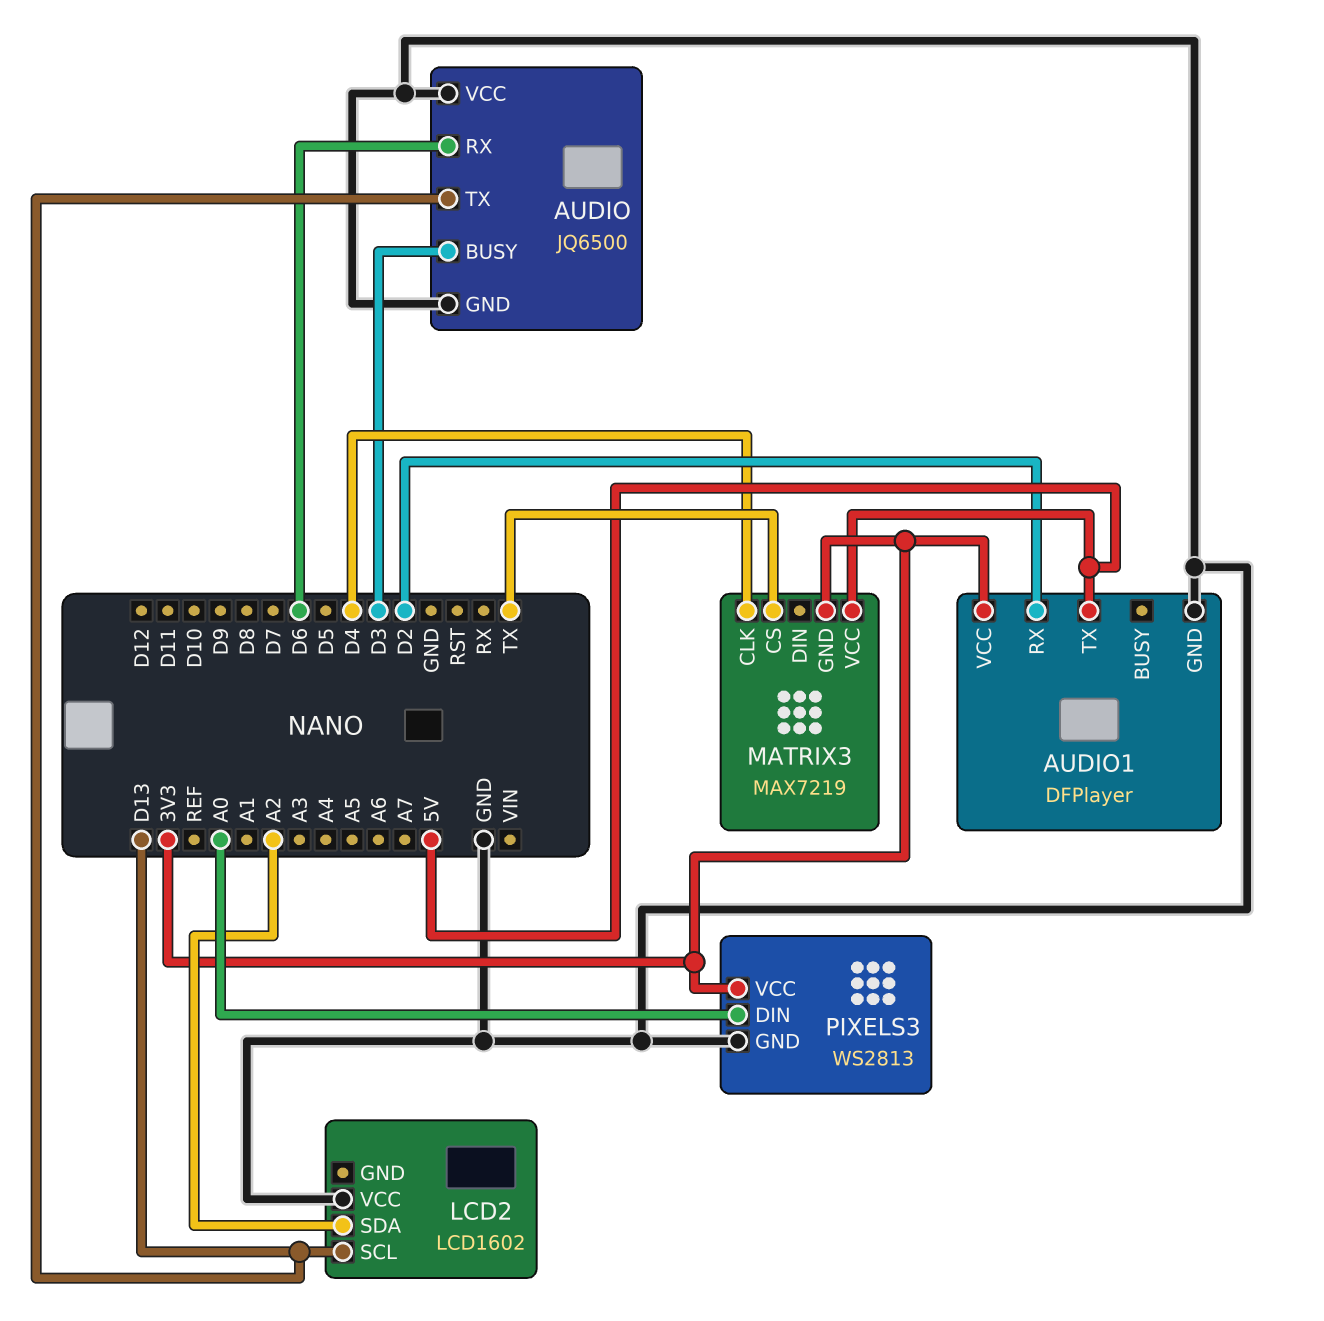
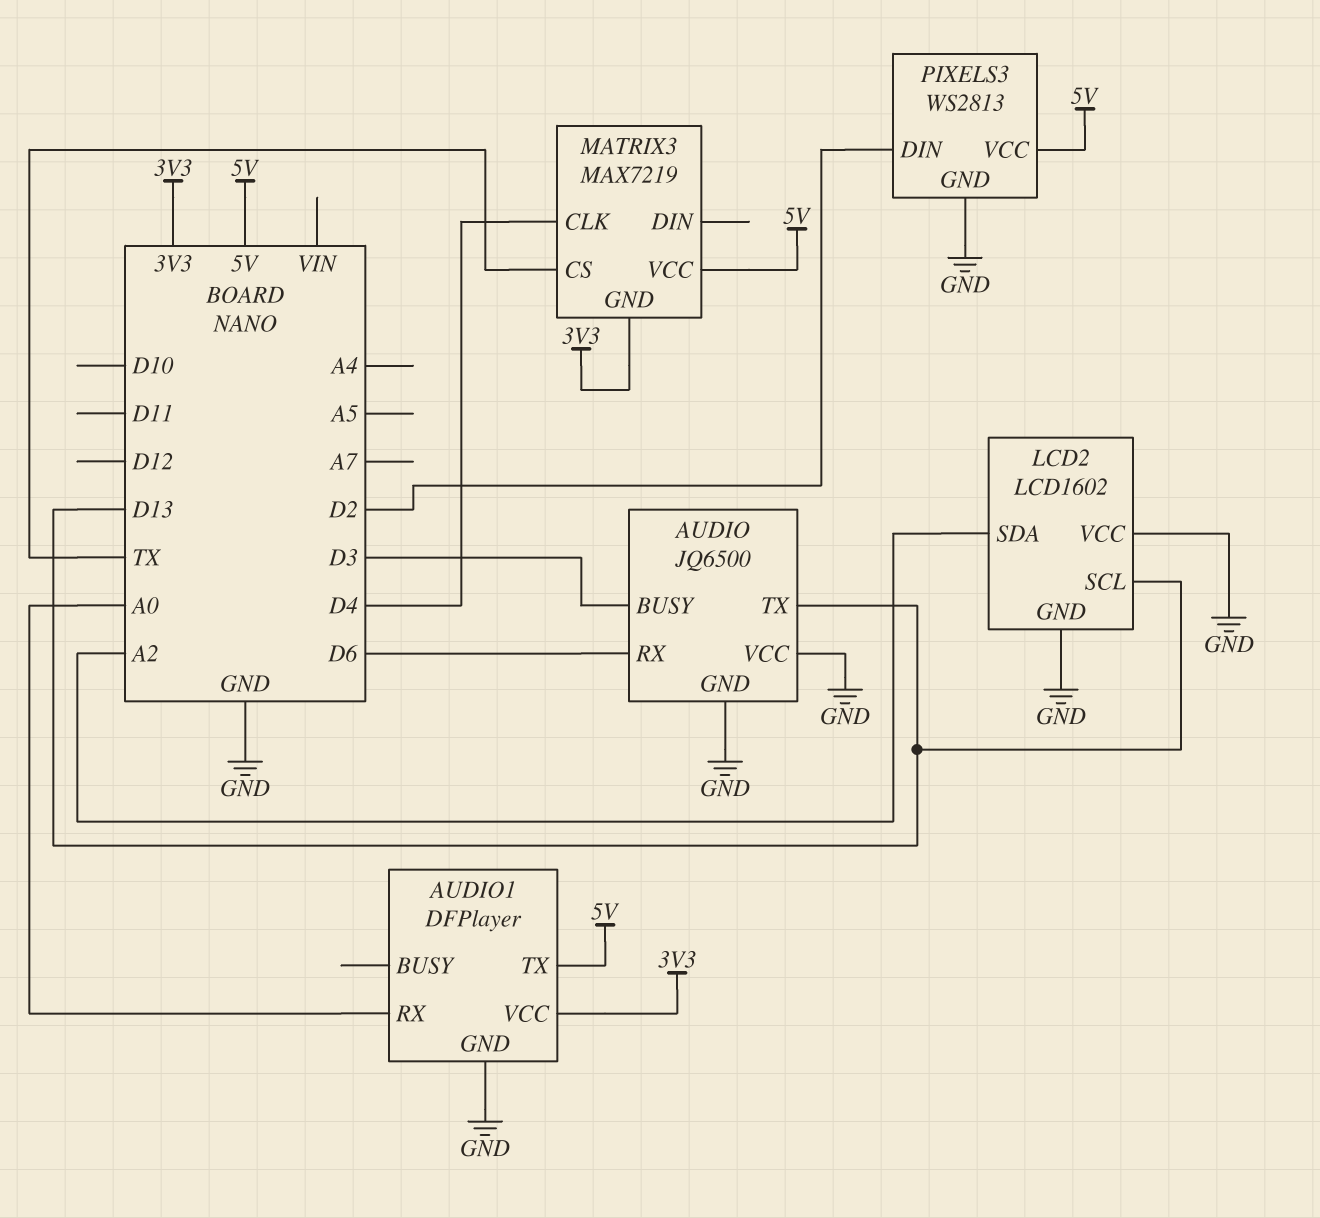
AUDIO1 pin RX: D2 -> A0
LCD2 pin GND: none -> GND
PIXELS3 pin DIN: A0 -> D2
PIXELS3 pin VCC: 3V3 -> 5V

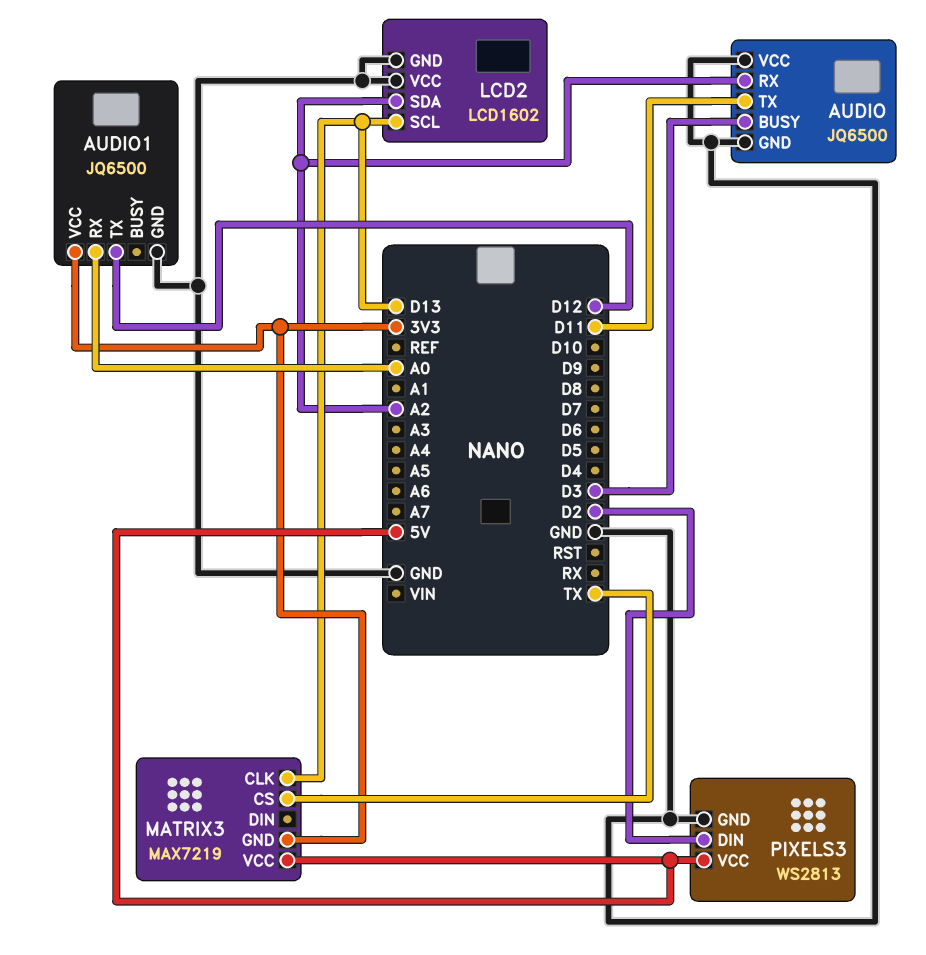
AUDIO pin RX: D6 -> A2
AUDIO pin TX: D13 -> D11
AUDIO1: DFPlayer -> JQ6500
AUDIO1 pin TX: 5V -> D12
MATRIX3 pin CLK: D4 -> D13

